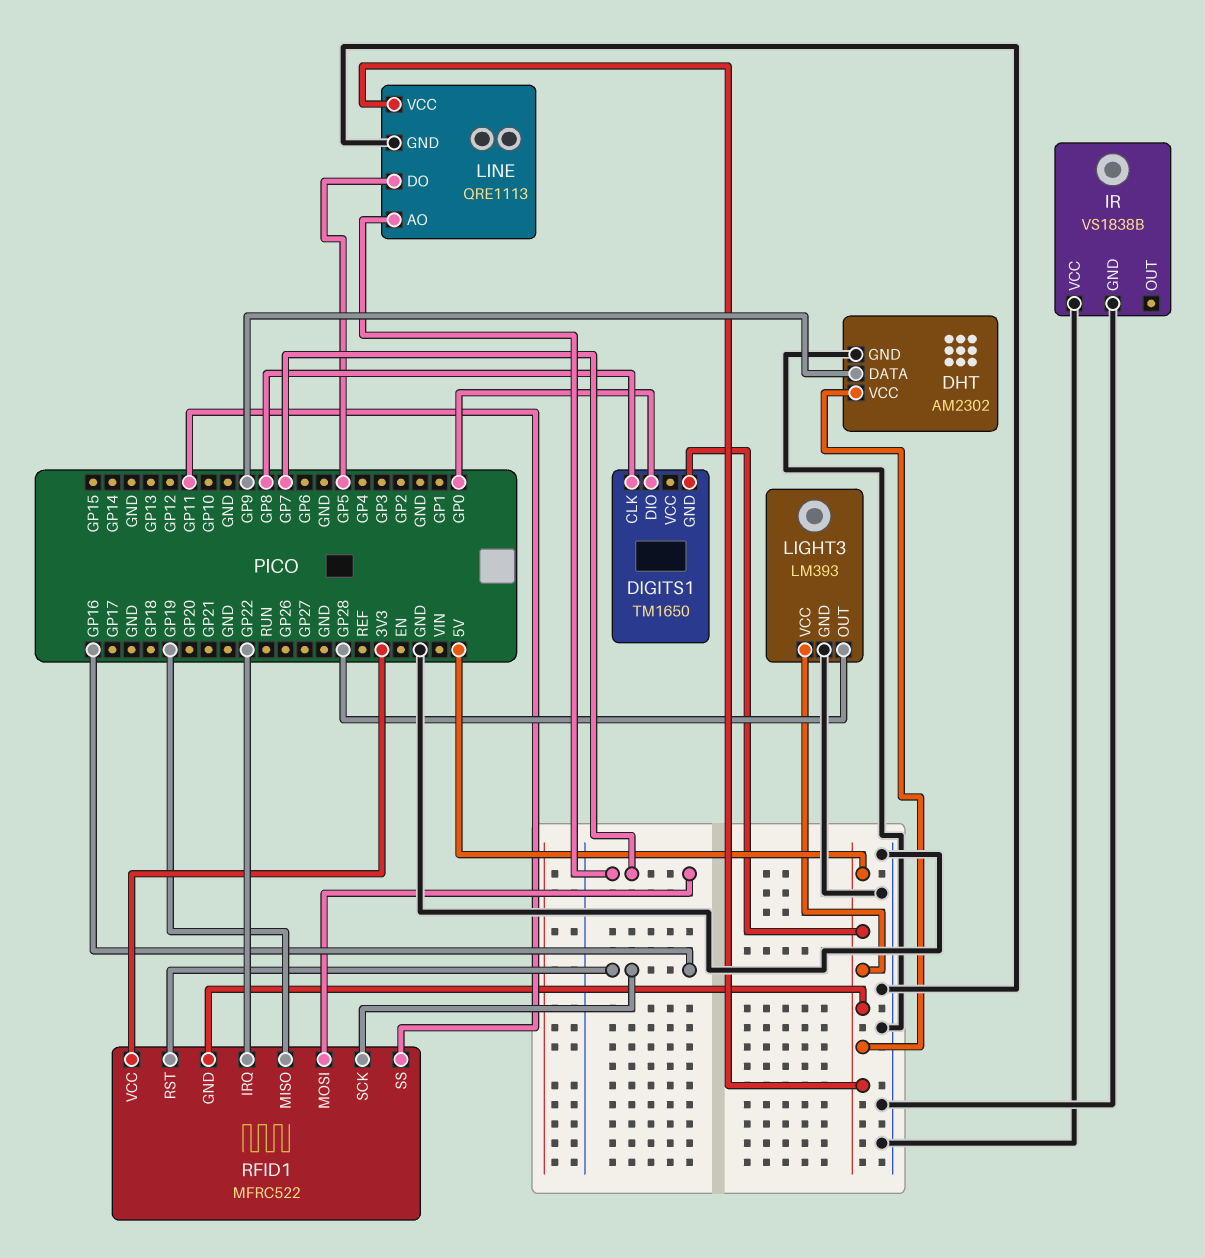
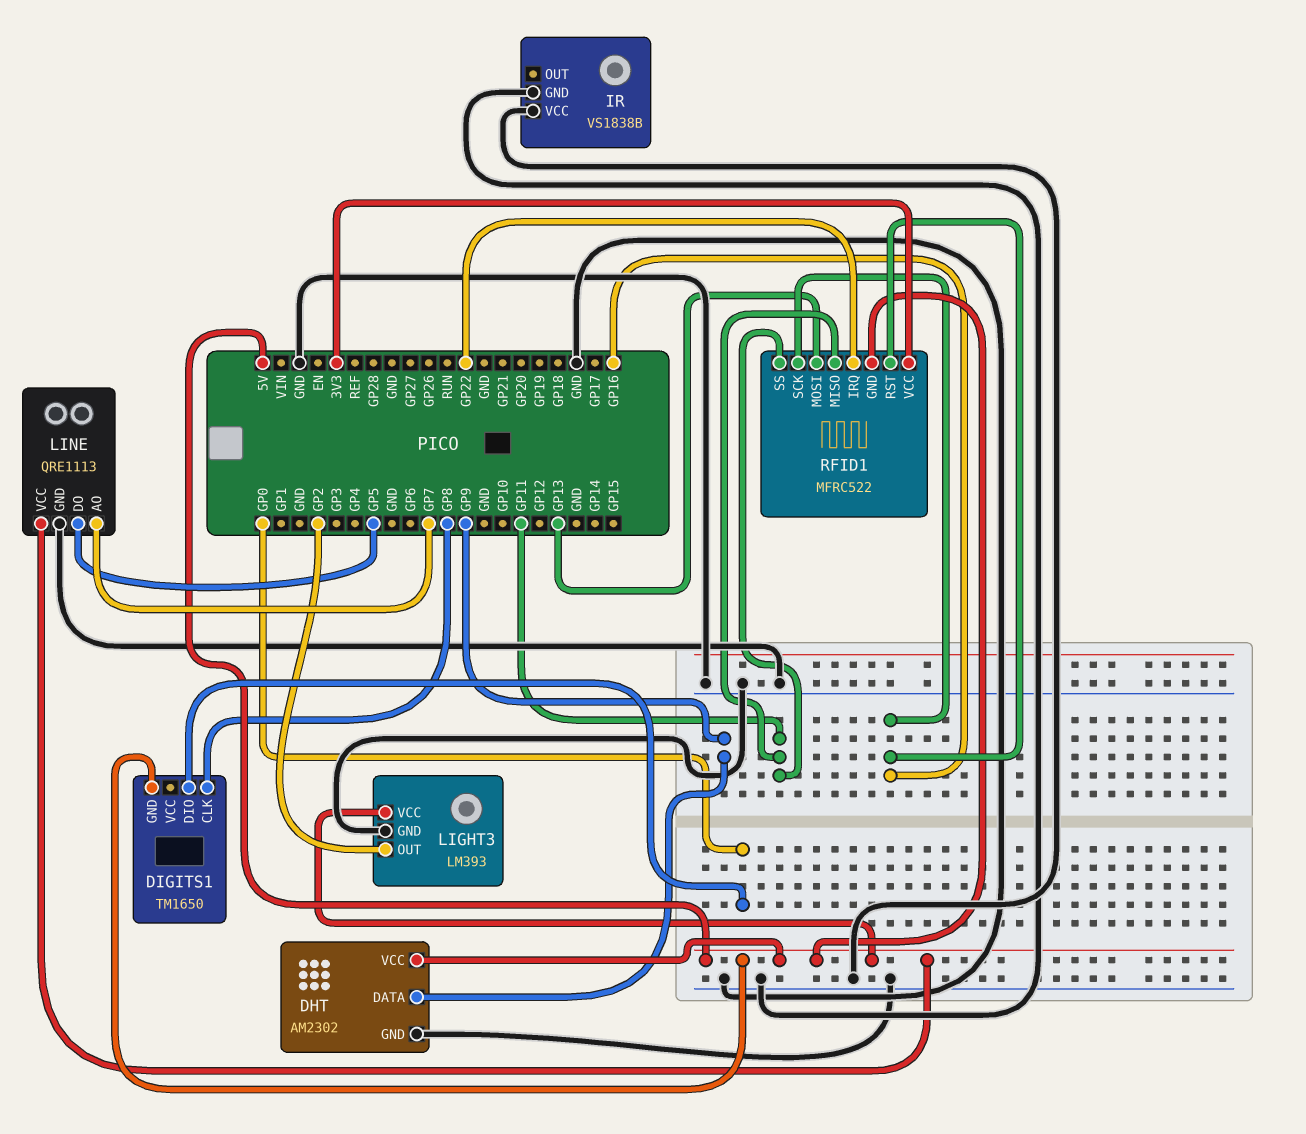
LIGHT3 pin OUT: GP28 -> GP2
RFID1 pin MISO: GP19 -> GP11
RFID1 pin MOSI: GP7 -> GP13

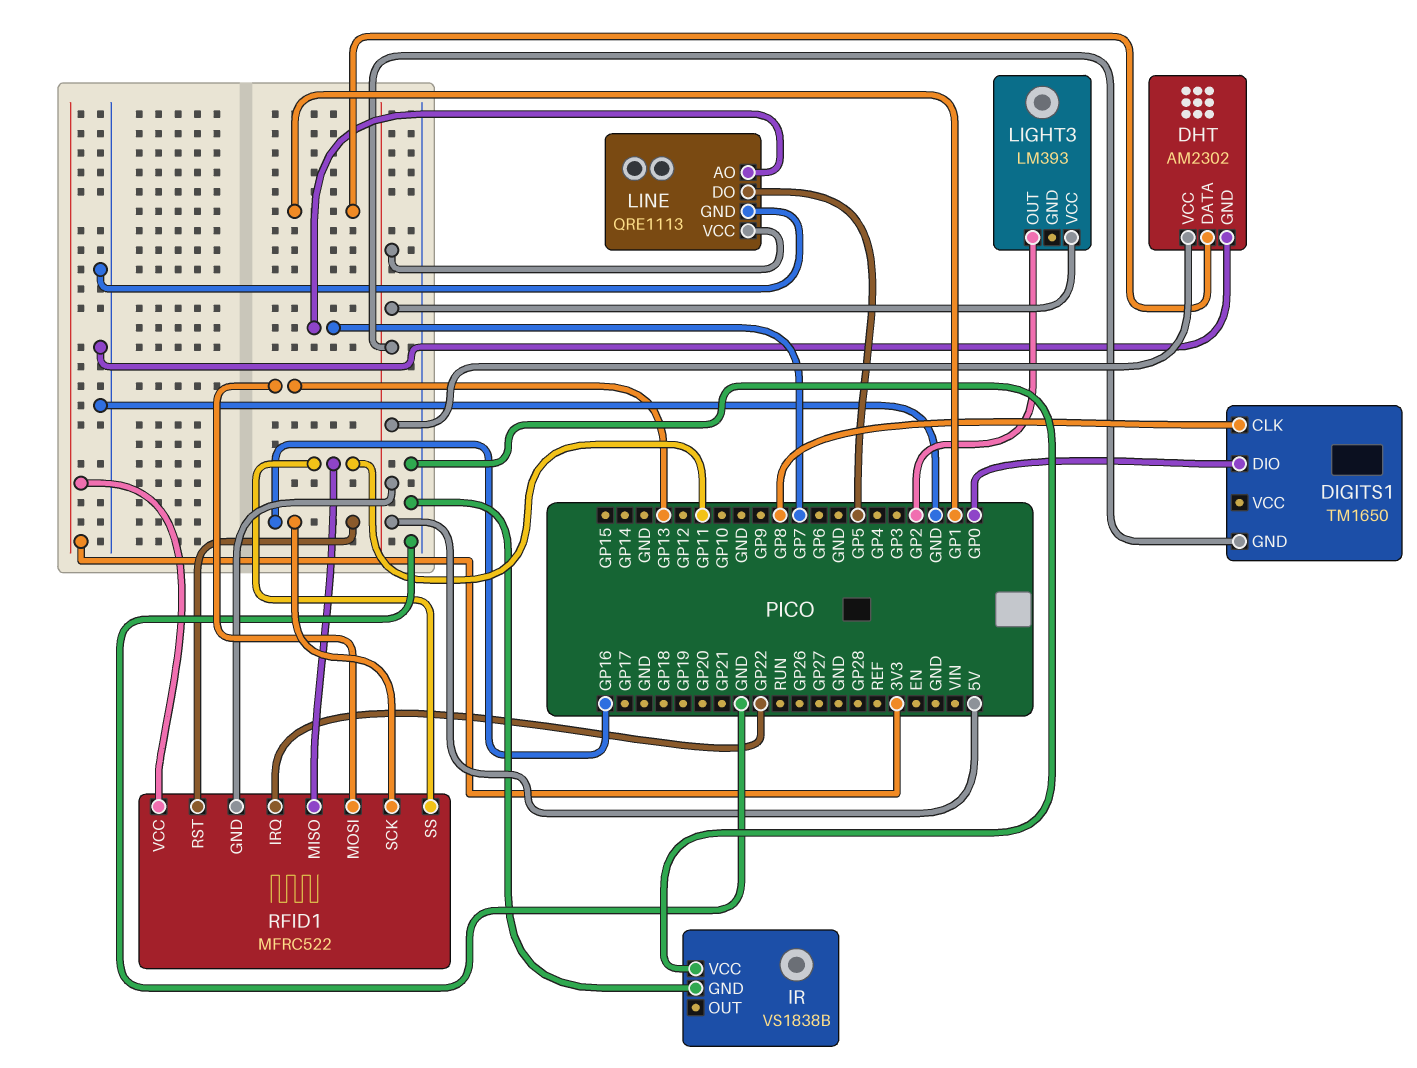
DHT pin DATA: GP9 -> GP1
LIGHT3 pin GND: GND -> none

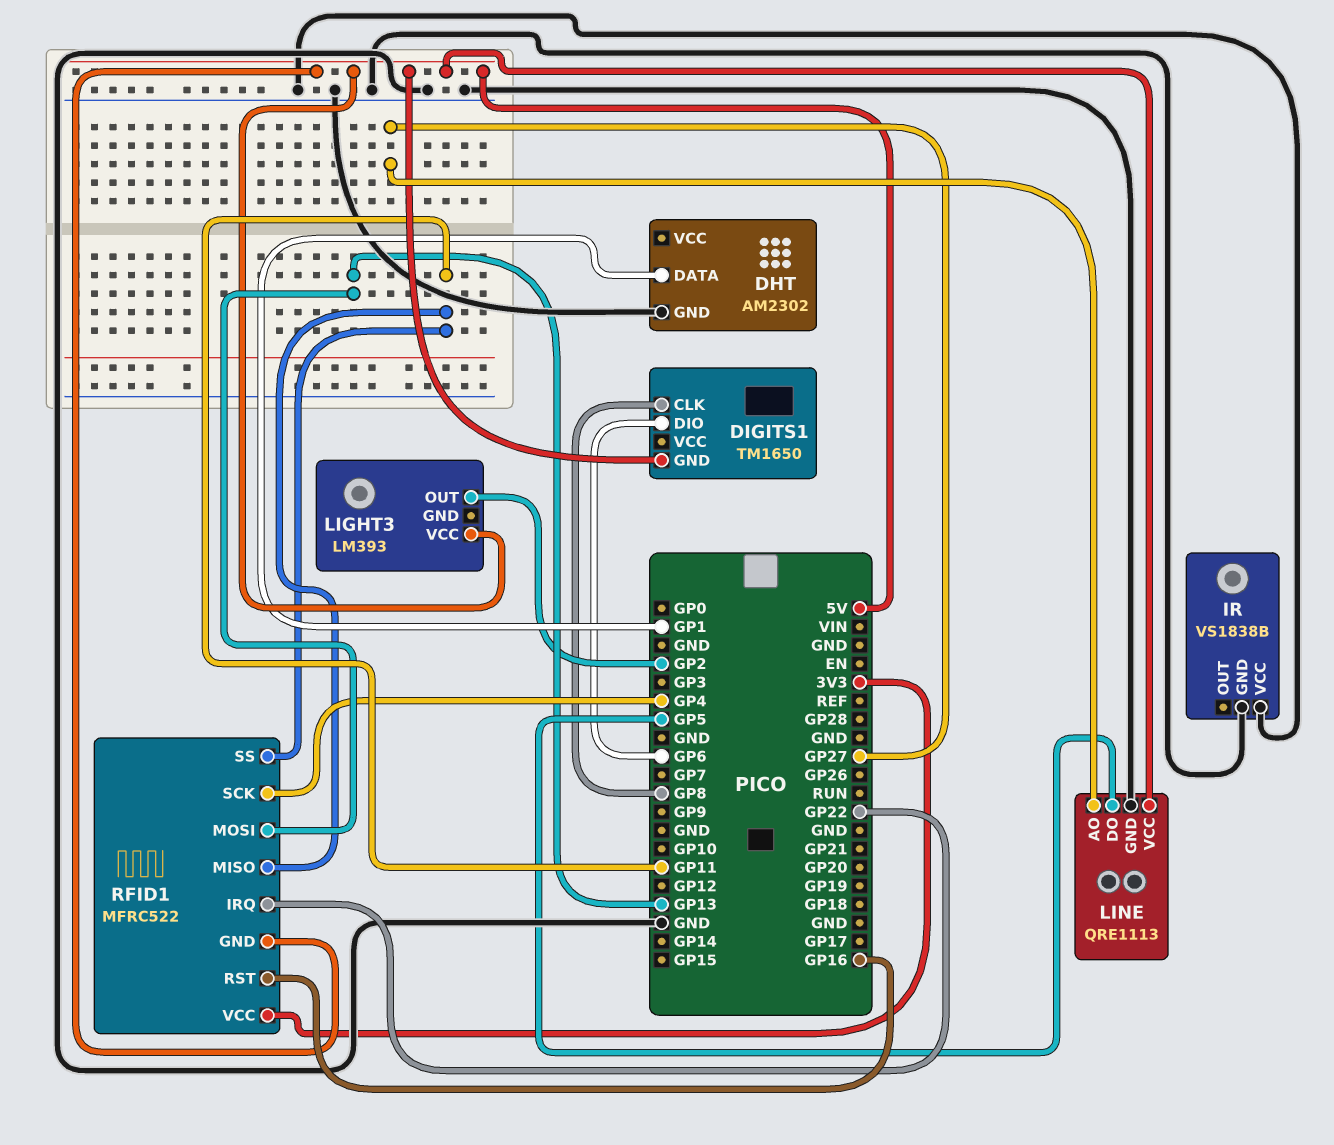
DHT pin VCC: 5V -> none
DIGITS1 pin DIO: GP0 -> GP6
LINE pin AO: GP7 -> GP27
RFID1 pin SCK: GP16 -> GP4

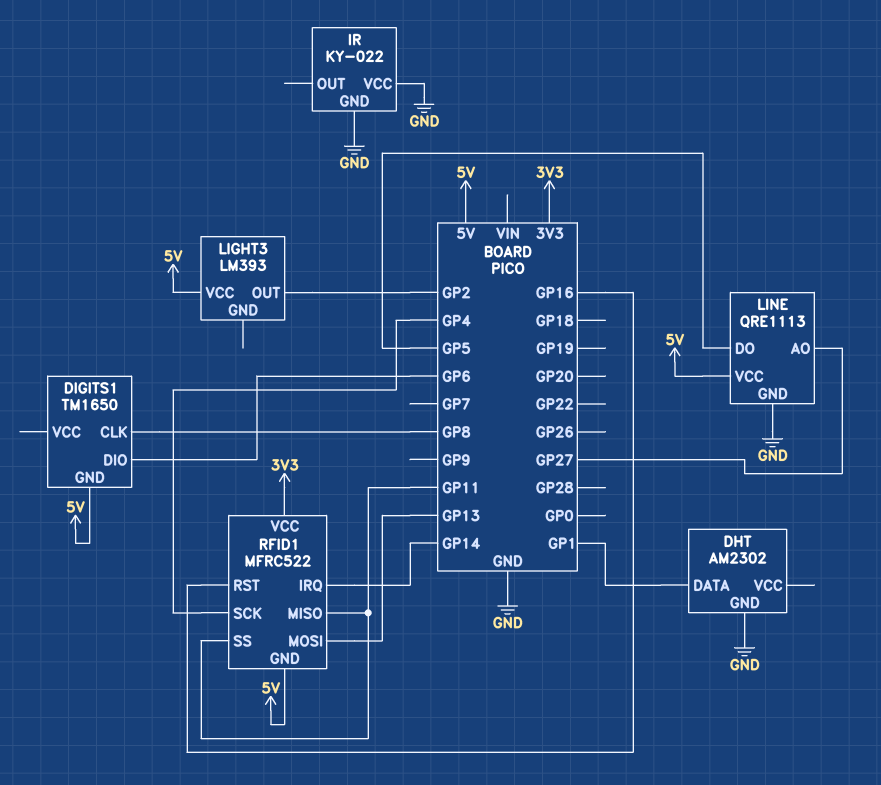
IR: VS1838B -> KY-022
RFID1 pin IRQ: GP22 -> GP14

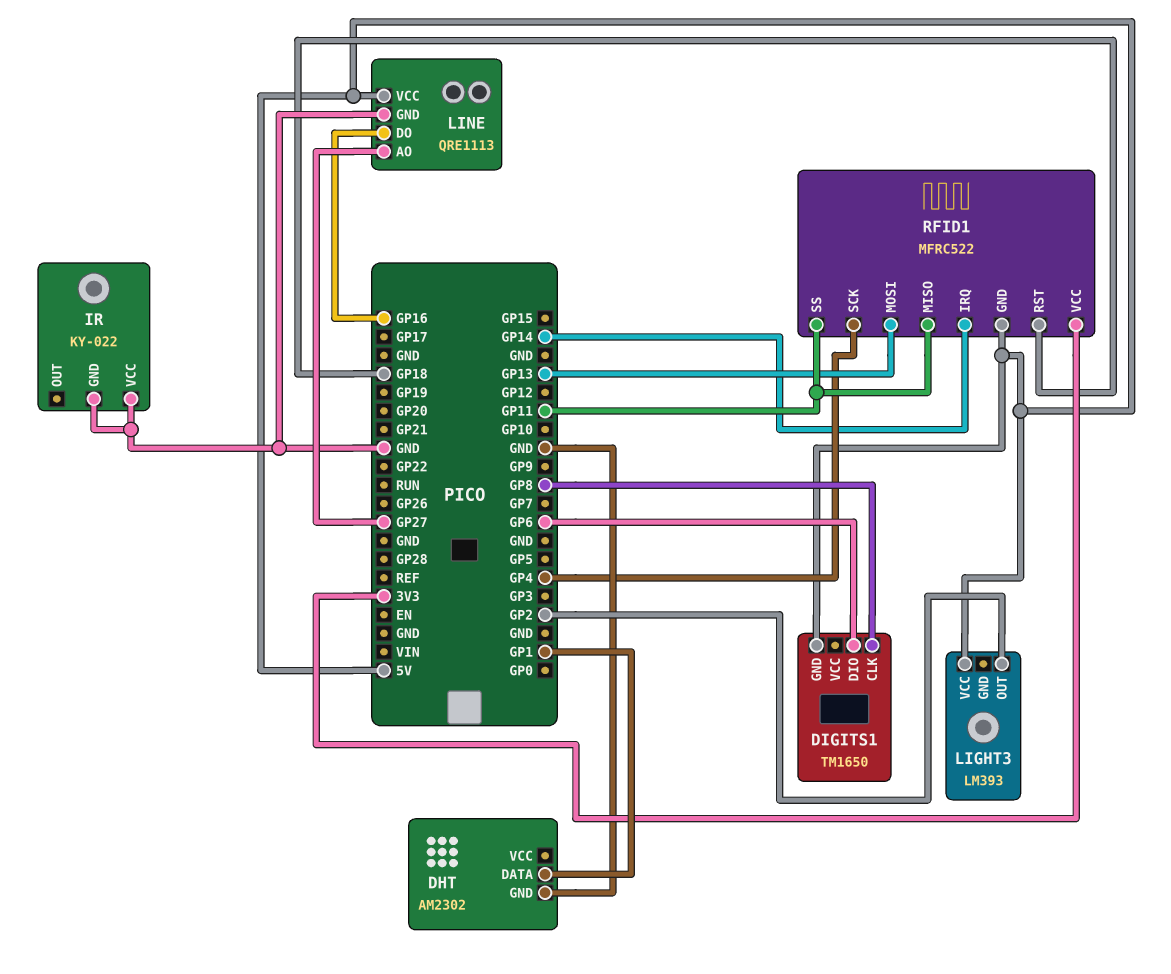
LINE pin DO: GP5 -> GP16
RFID1 pin RST: GP16 -> GP18

